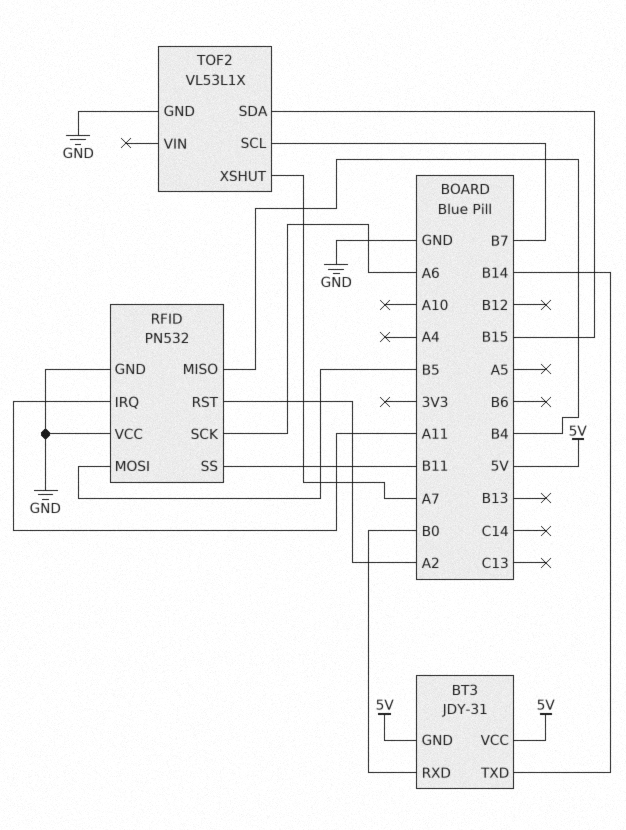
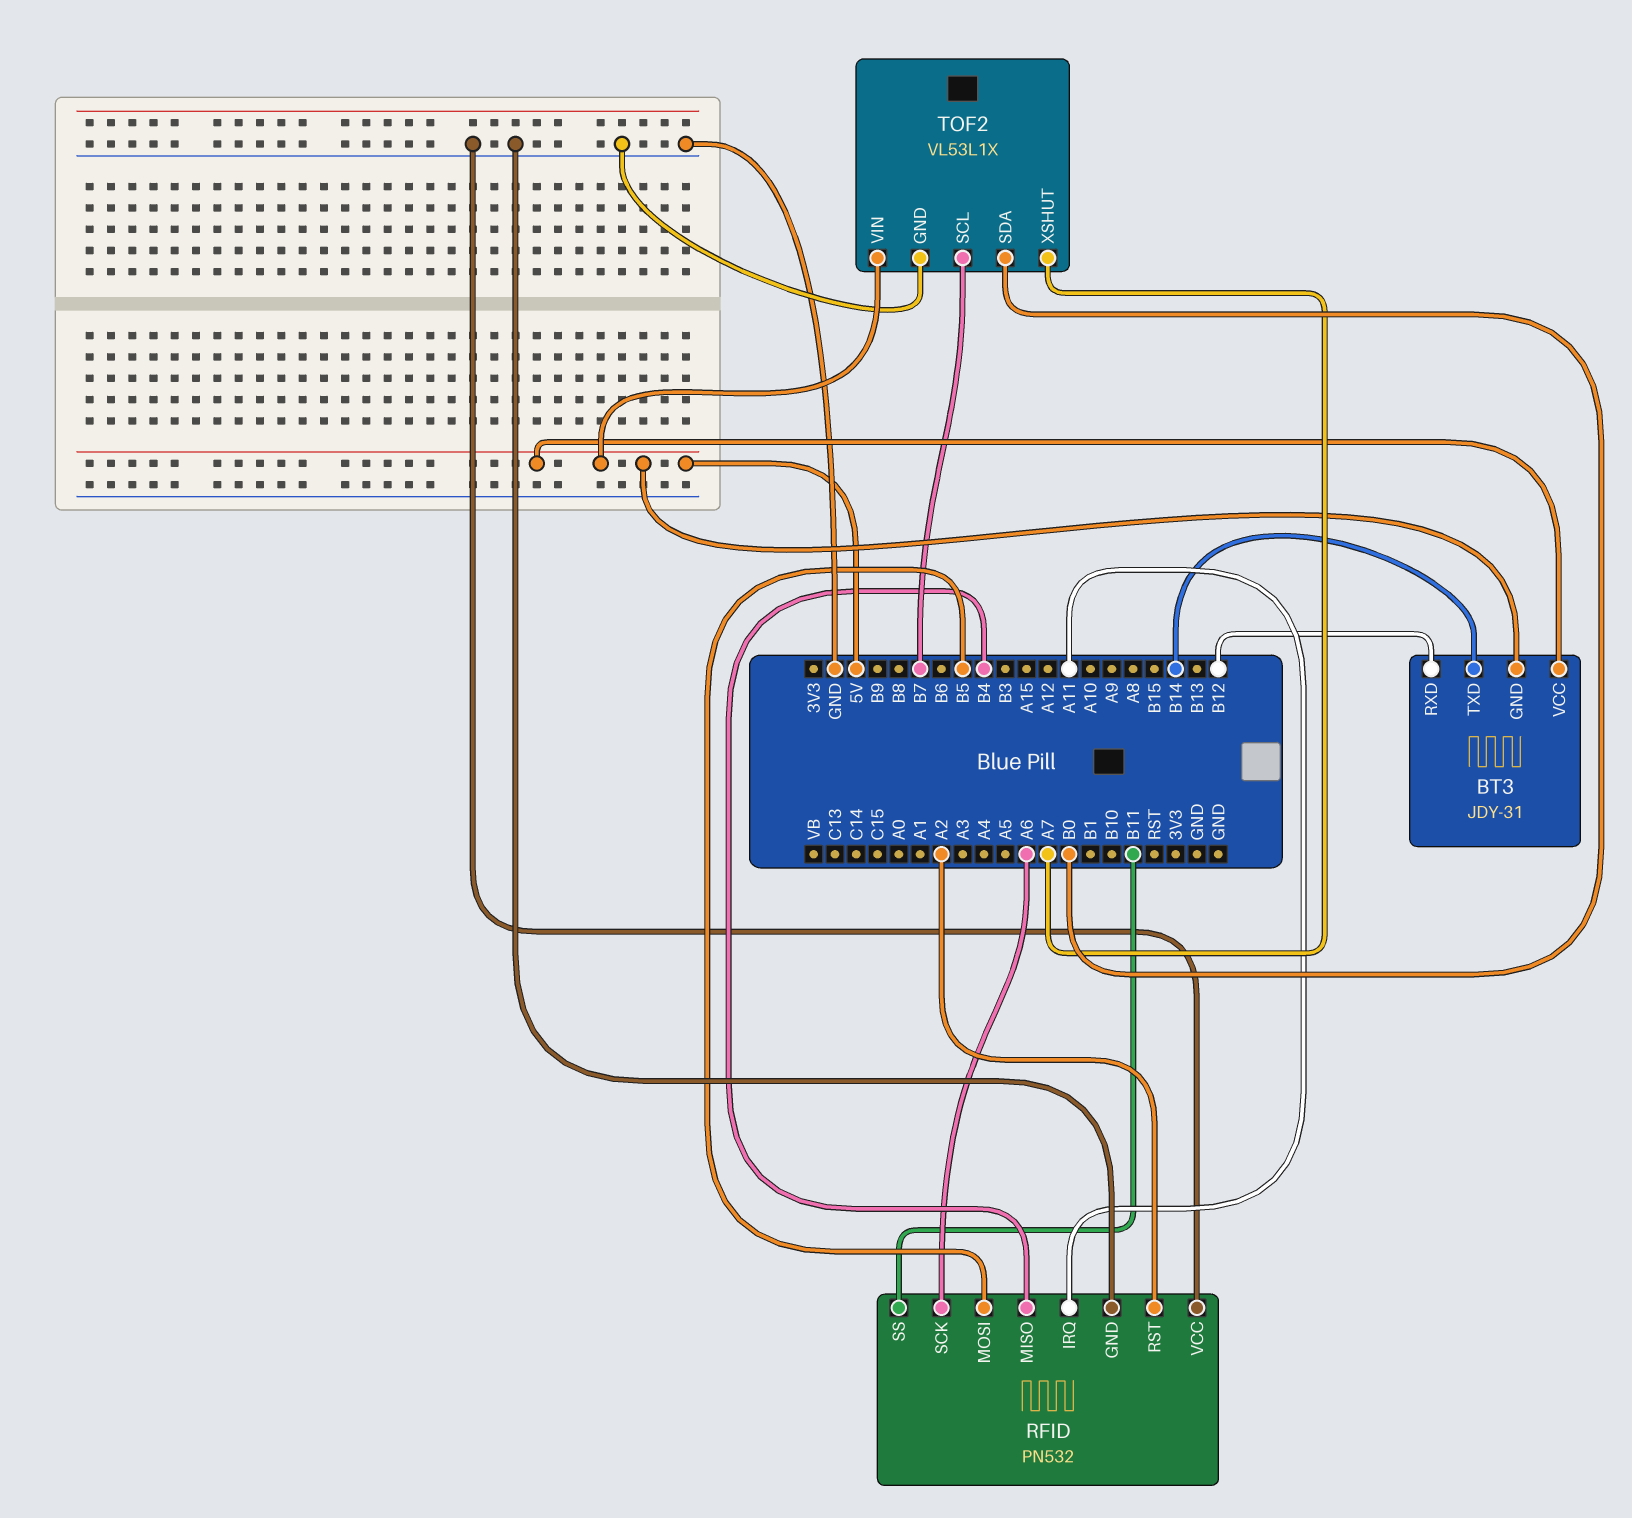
BT3 pin RXD: B0 -> B12
TOF2 pin SDA: B15 -> B0
TOF2 pin VIN: none -> 5V

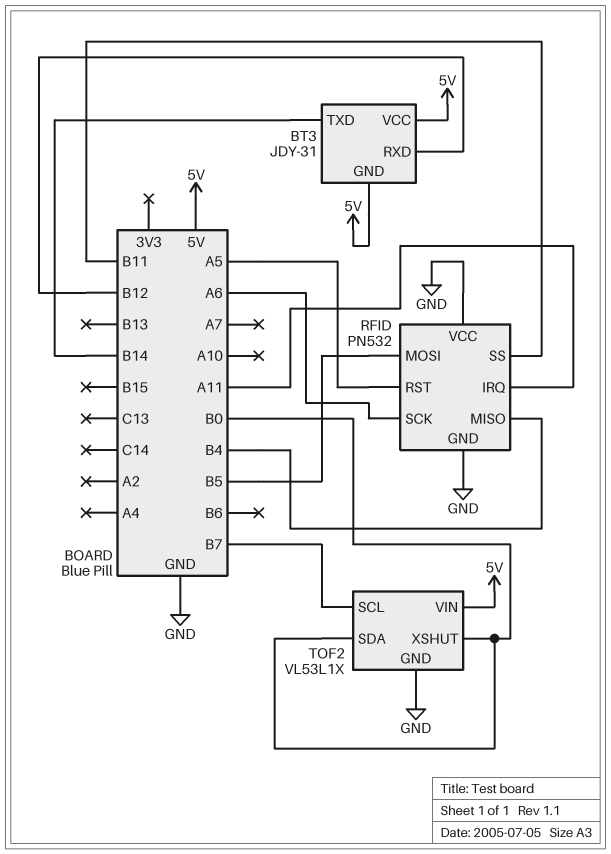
RFID pin RST: A2 -> A5
TOF2 pin XSHUT: A7 -> B0

